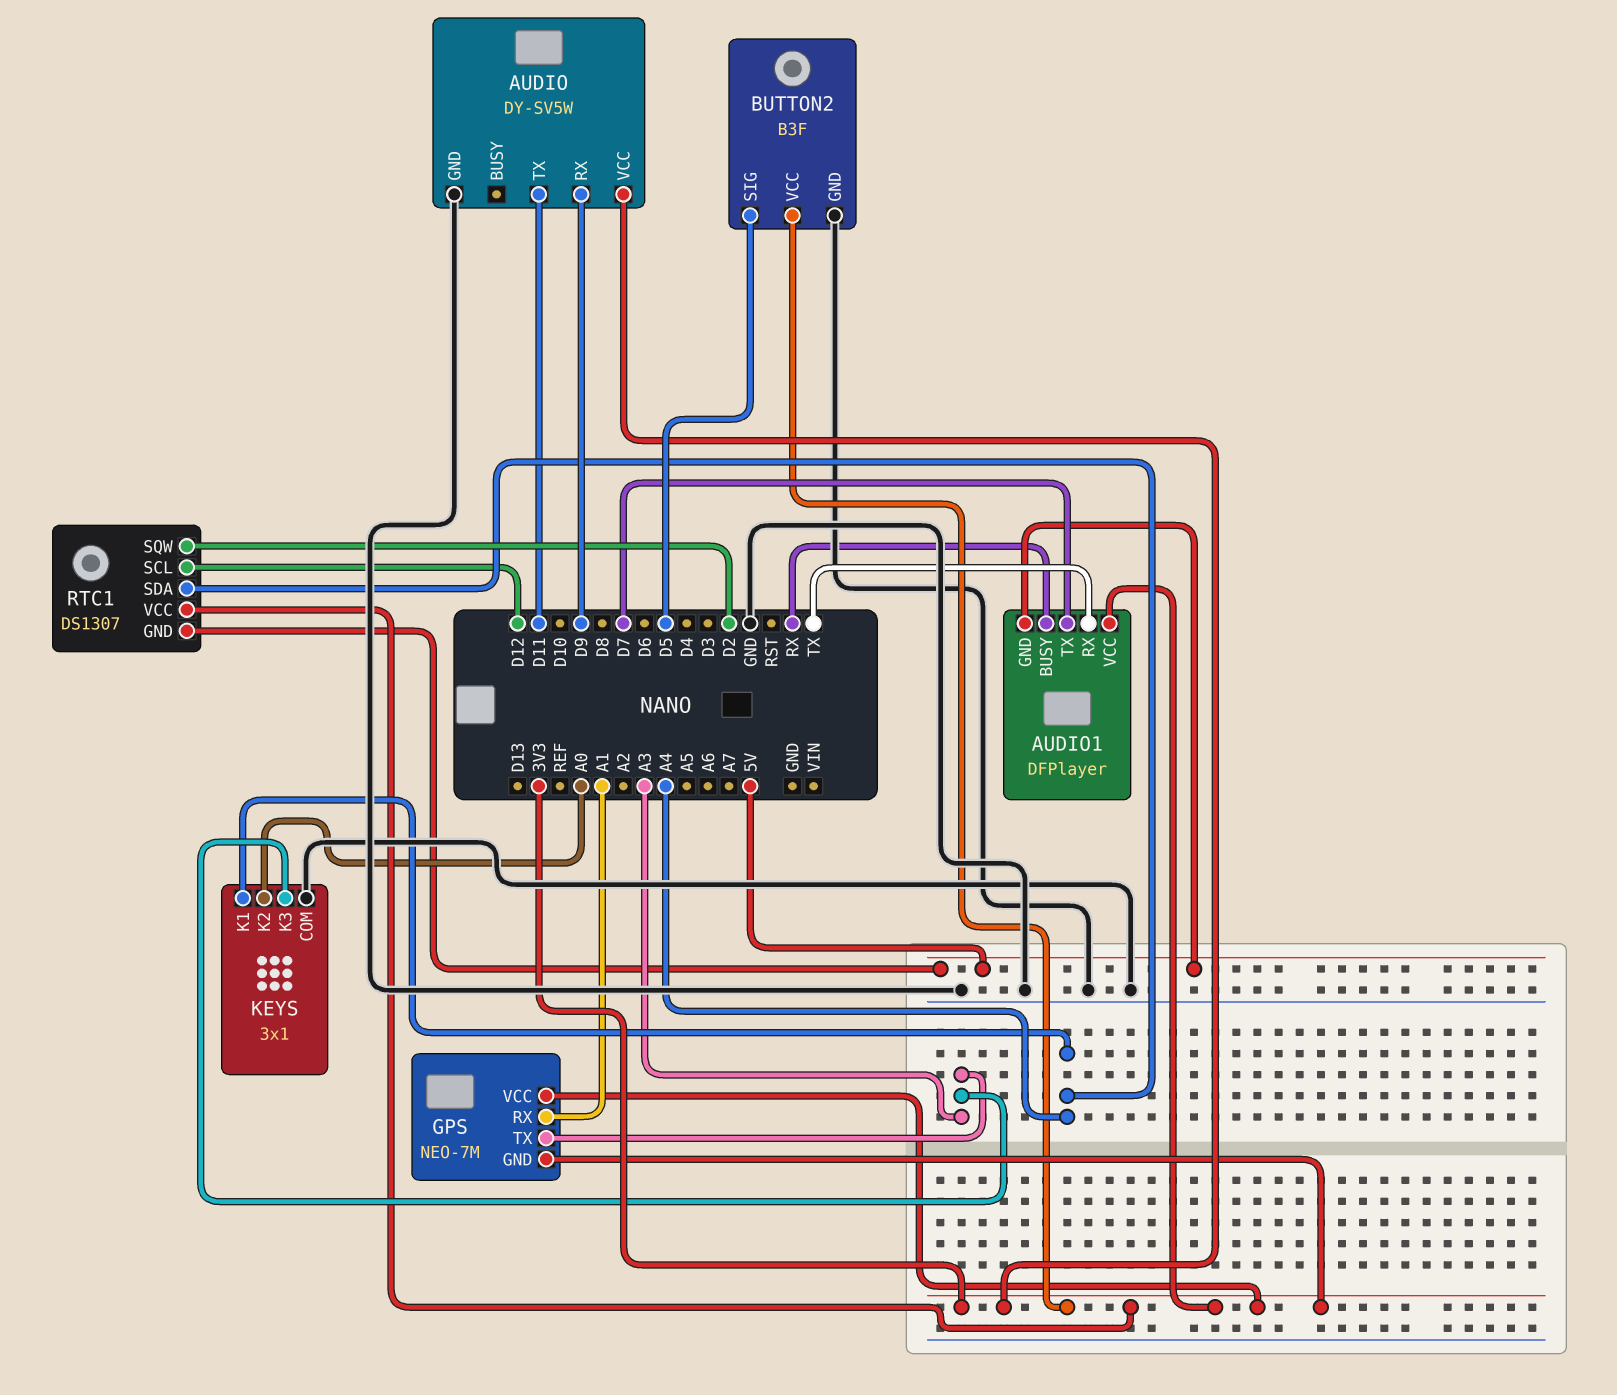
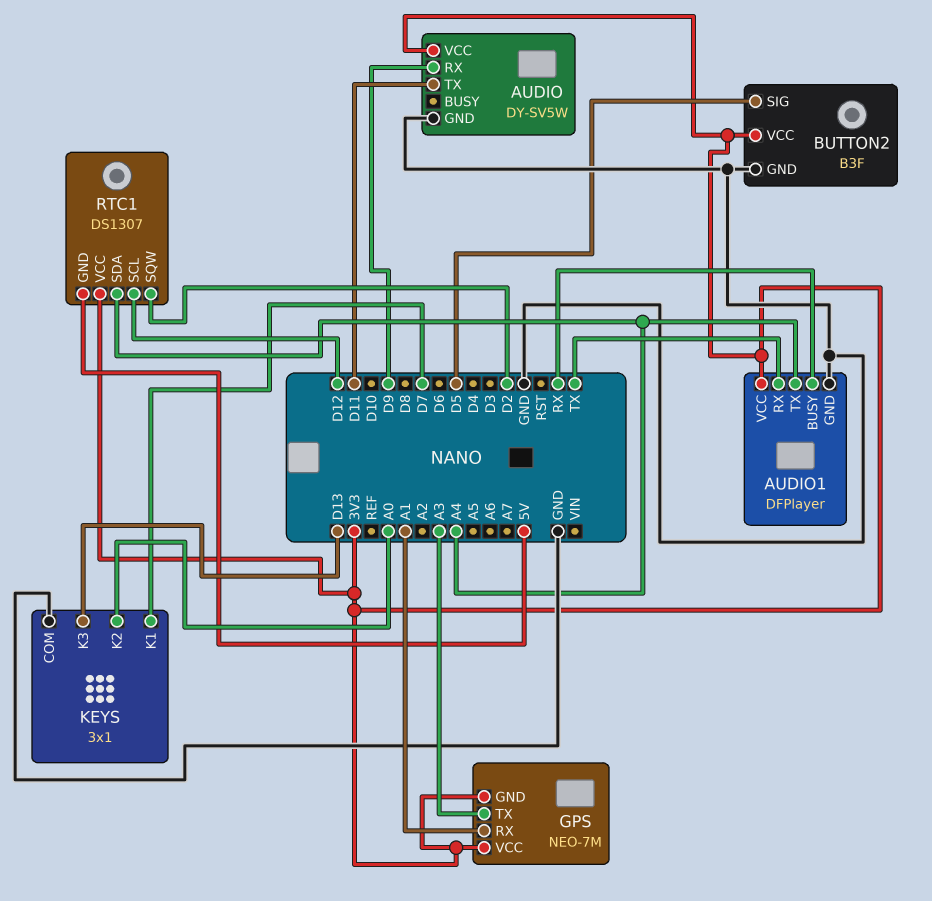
AUDIO1 pin GND: 5V -> GND
AUDIO1 pin TX: D7 -> A4
KEYS pin K1: A4 -> D7
KEYS pin K3: A3 -> D13

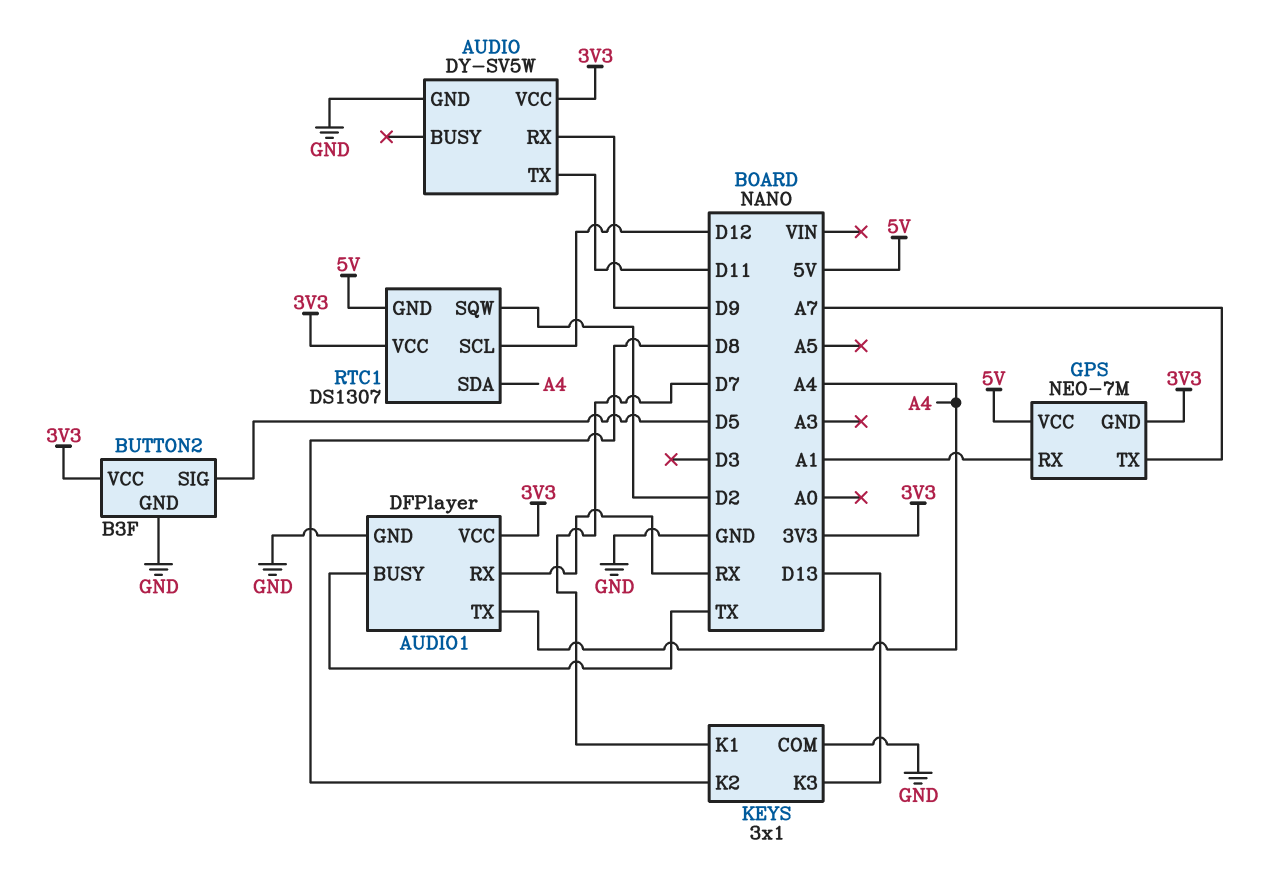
AUDIO1 pin BUSY: RX -> TX
AUDIO1 pin RX: TX -> RX
GPS pin TX: A3 -> A7
GPS pin VCC: 3V3 -> 5V
KEYS pin K2: A0 -> D8

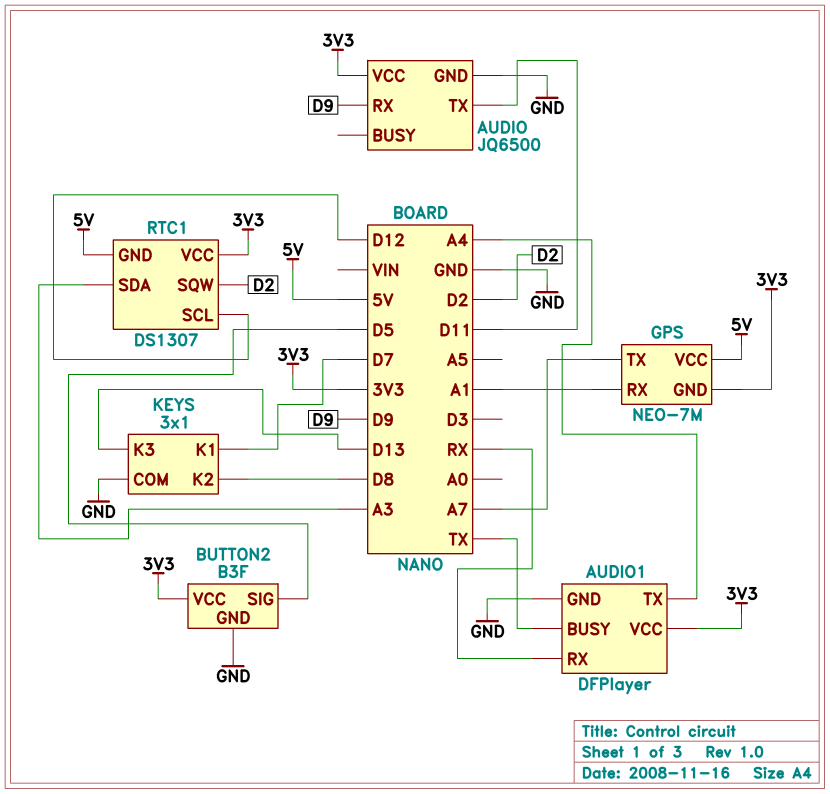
AUDIO: DY-SV5W -> JQ6500
RTC1 pin SDA: A4 -> A3

